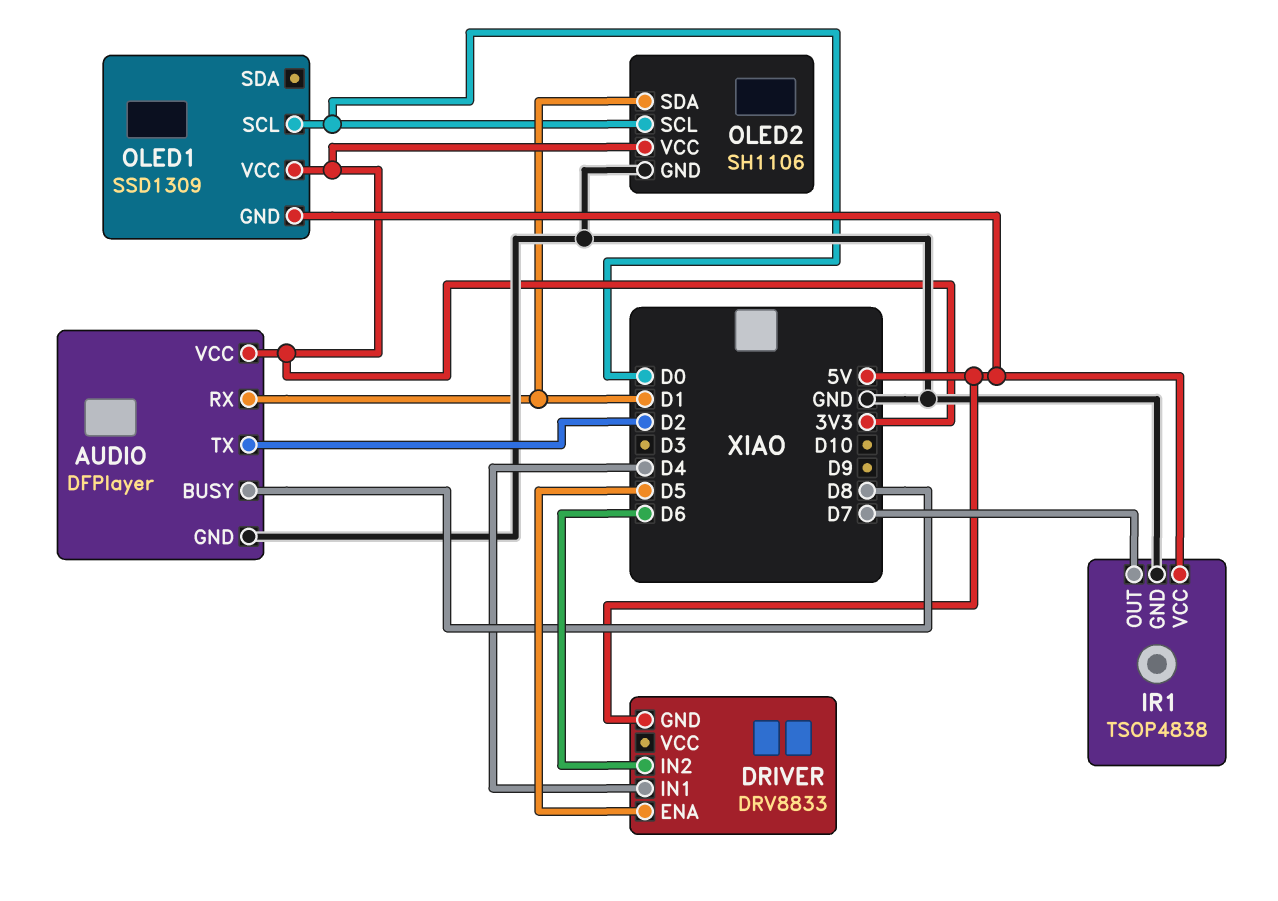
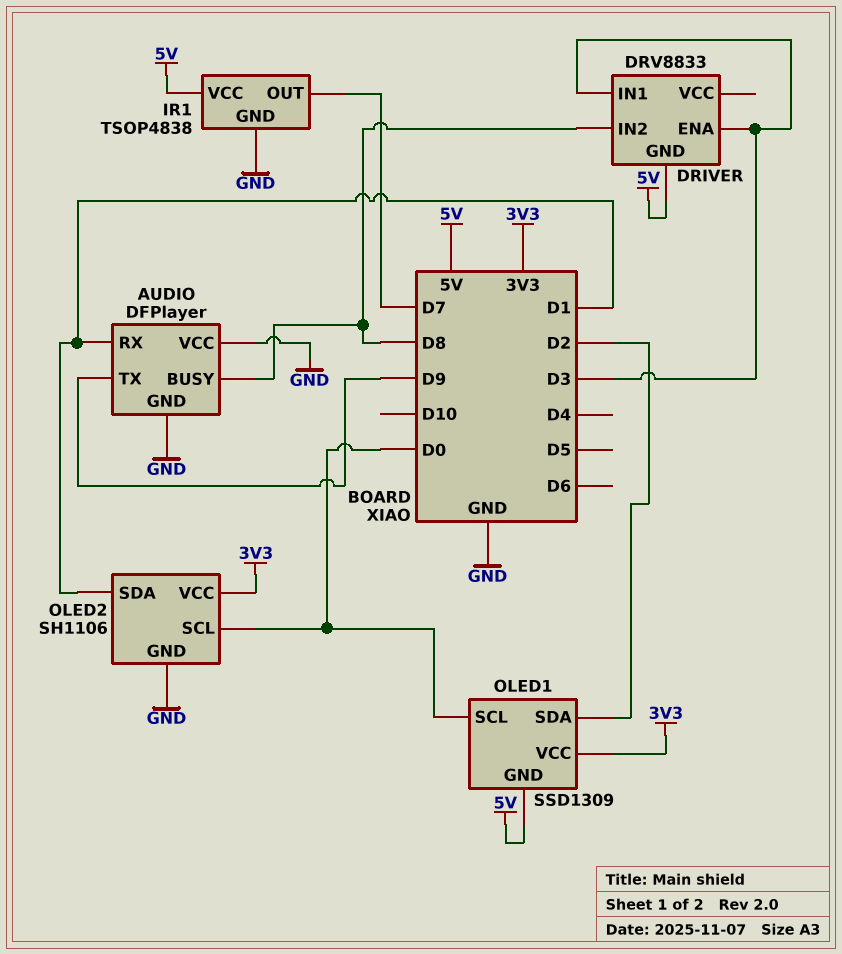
AUDIO pin TX: D2 -> D9
AUDIO pin VCC: 3V3 -> GND
DRIVER pin ENA: D5 -> D3
DRIVER pin IN1: D4 -> D3
DRIVER pin IN2: D6 -> D8
OLED1 pin SDA: none -> D2

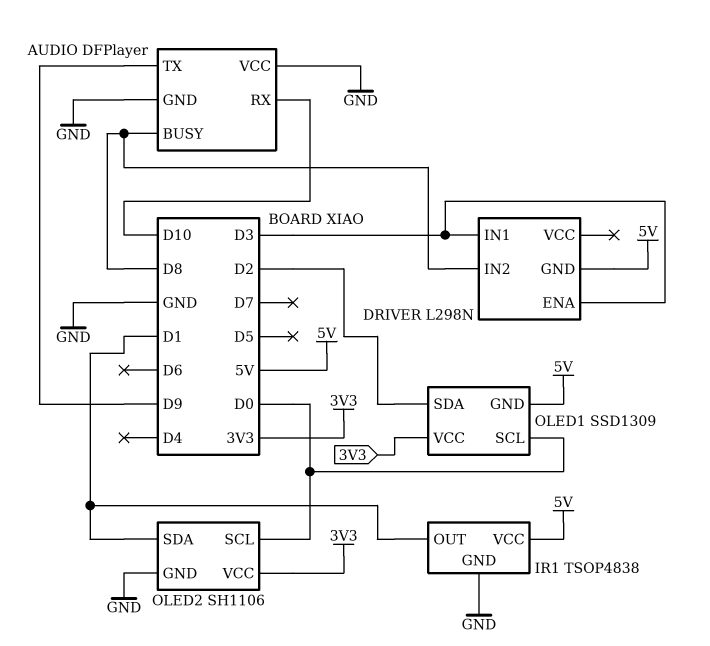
AUDIO pin RX: D1 -> D10
DRIVER: DRV8833 -> L298N
IR1 pin OUT: D7 -> D1

